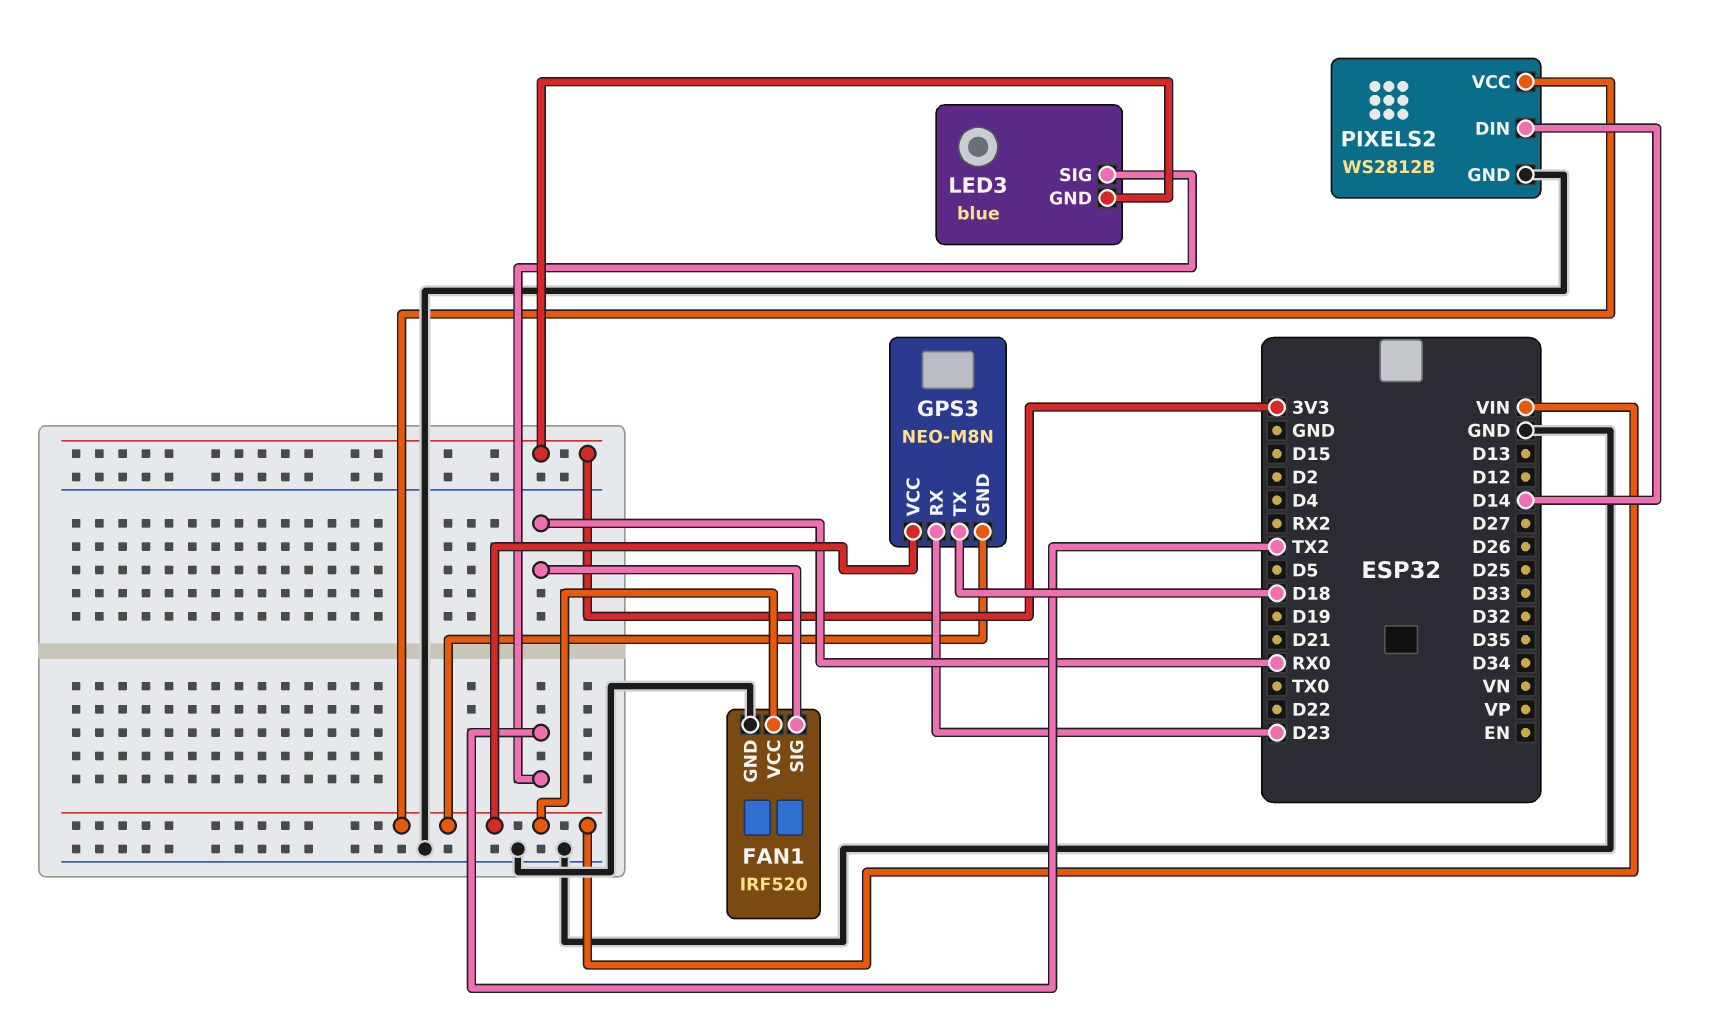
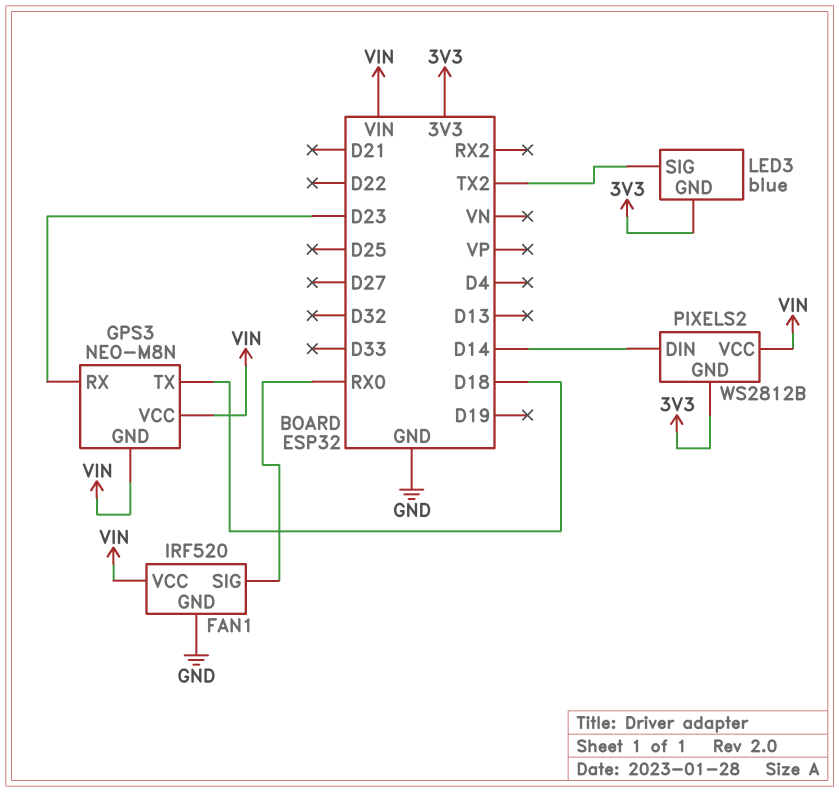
PIXELS2 pin GND: GND -> 3V3

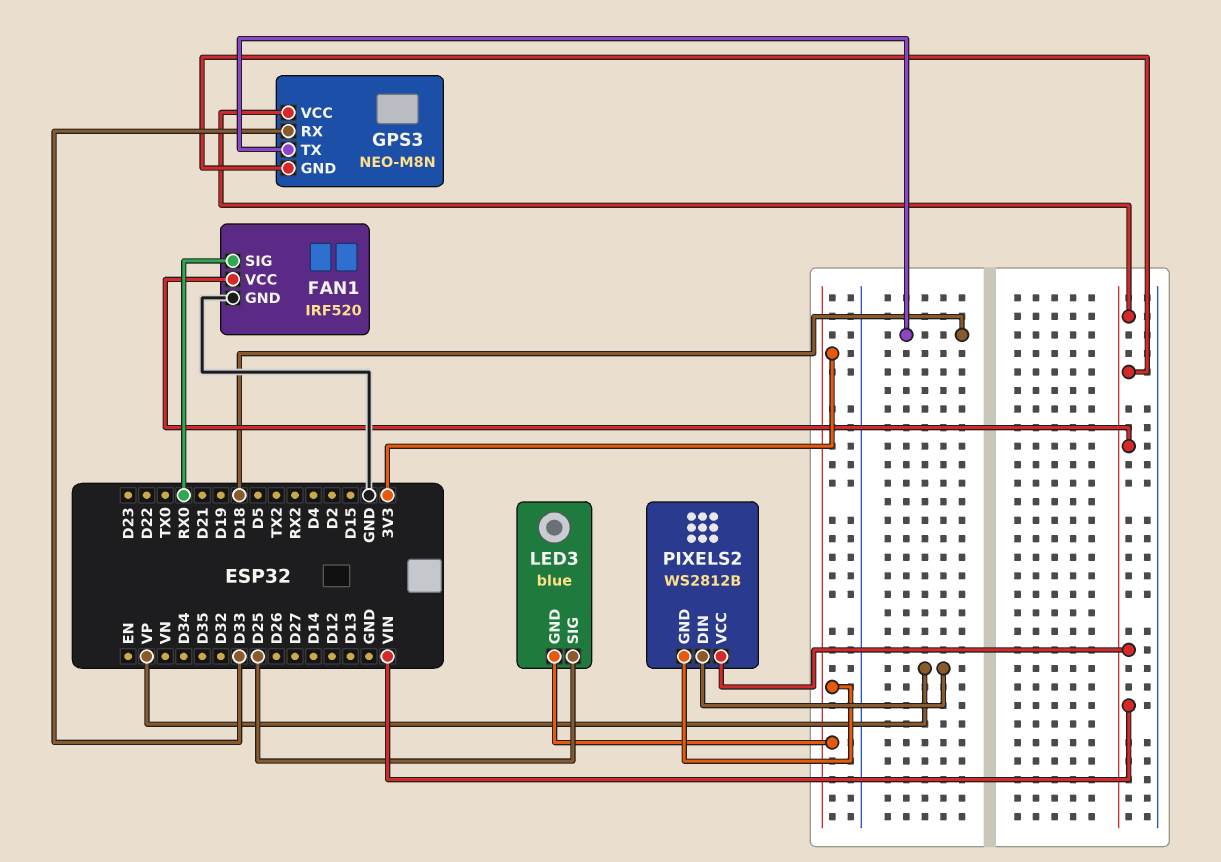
GPS3 pin RX: D23 -> D33
LED3 pin SIG: TX2 -> D25
PIXELS2 pin DIN: D14 -> VP

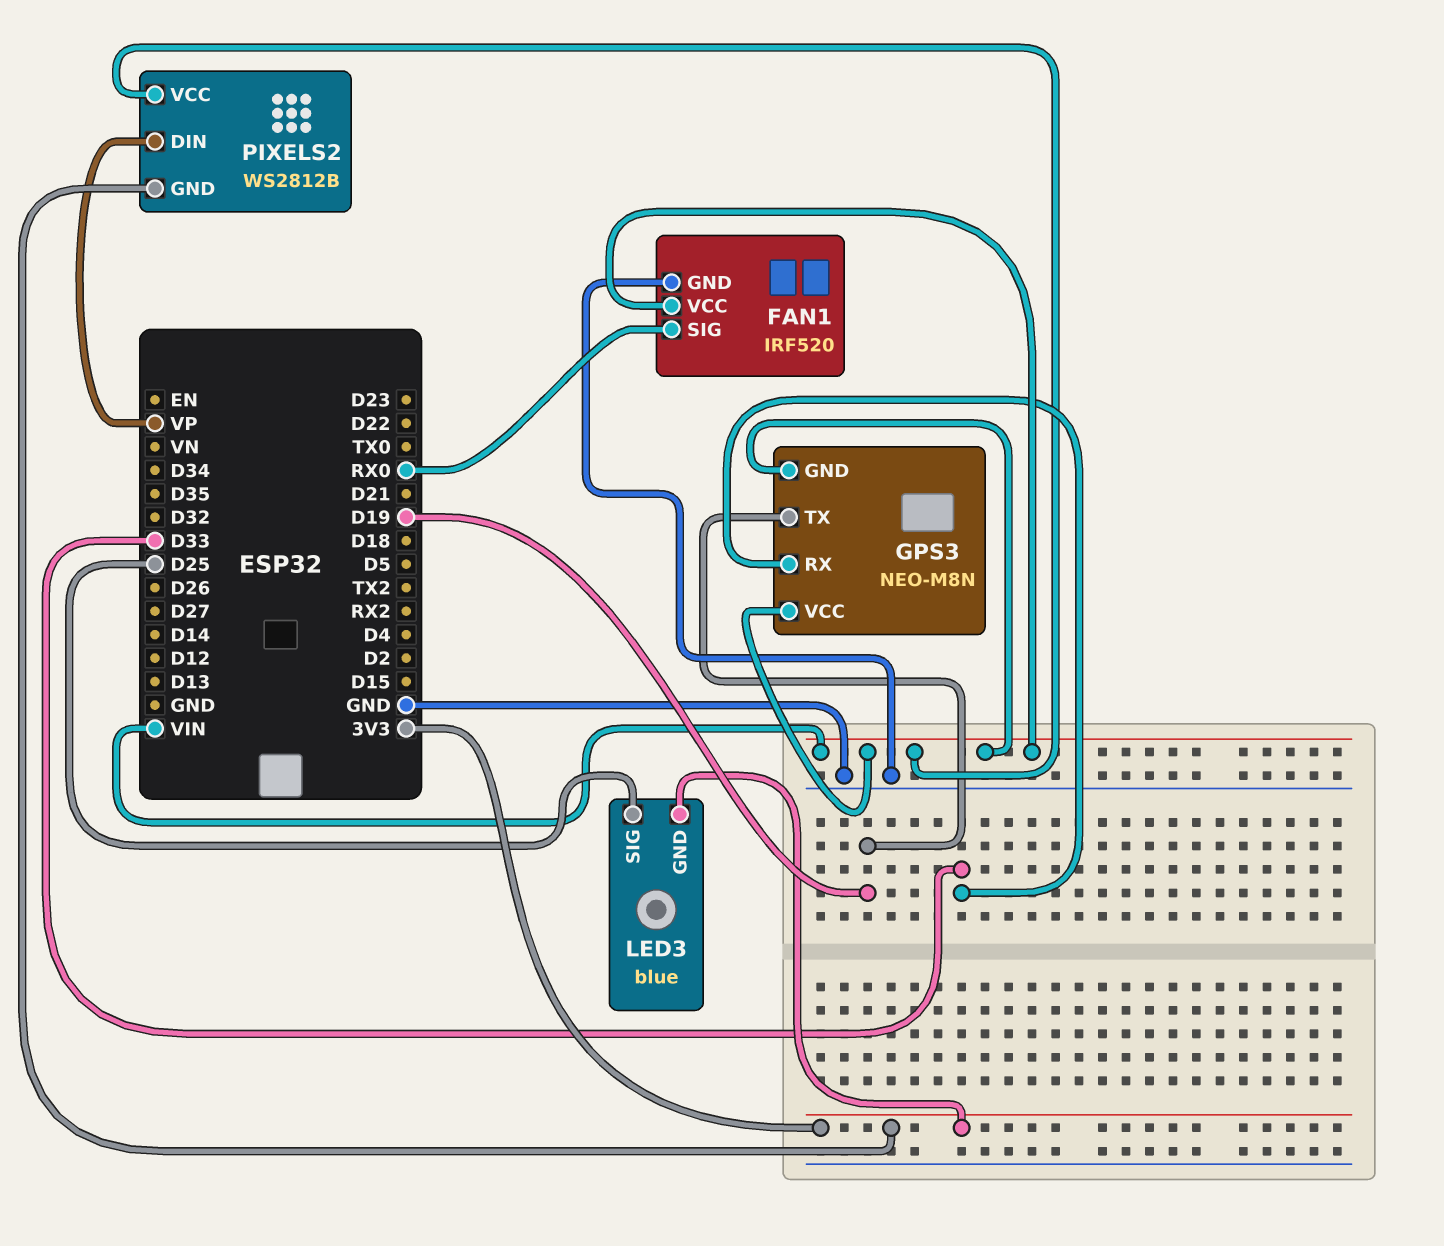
GPS3 pin TX: D18 -> D19

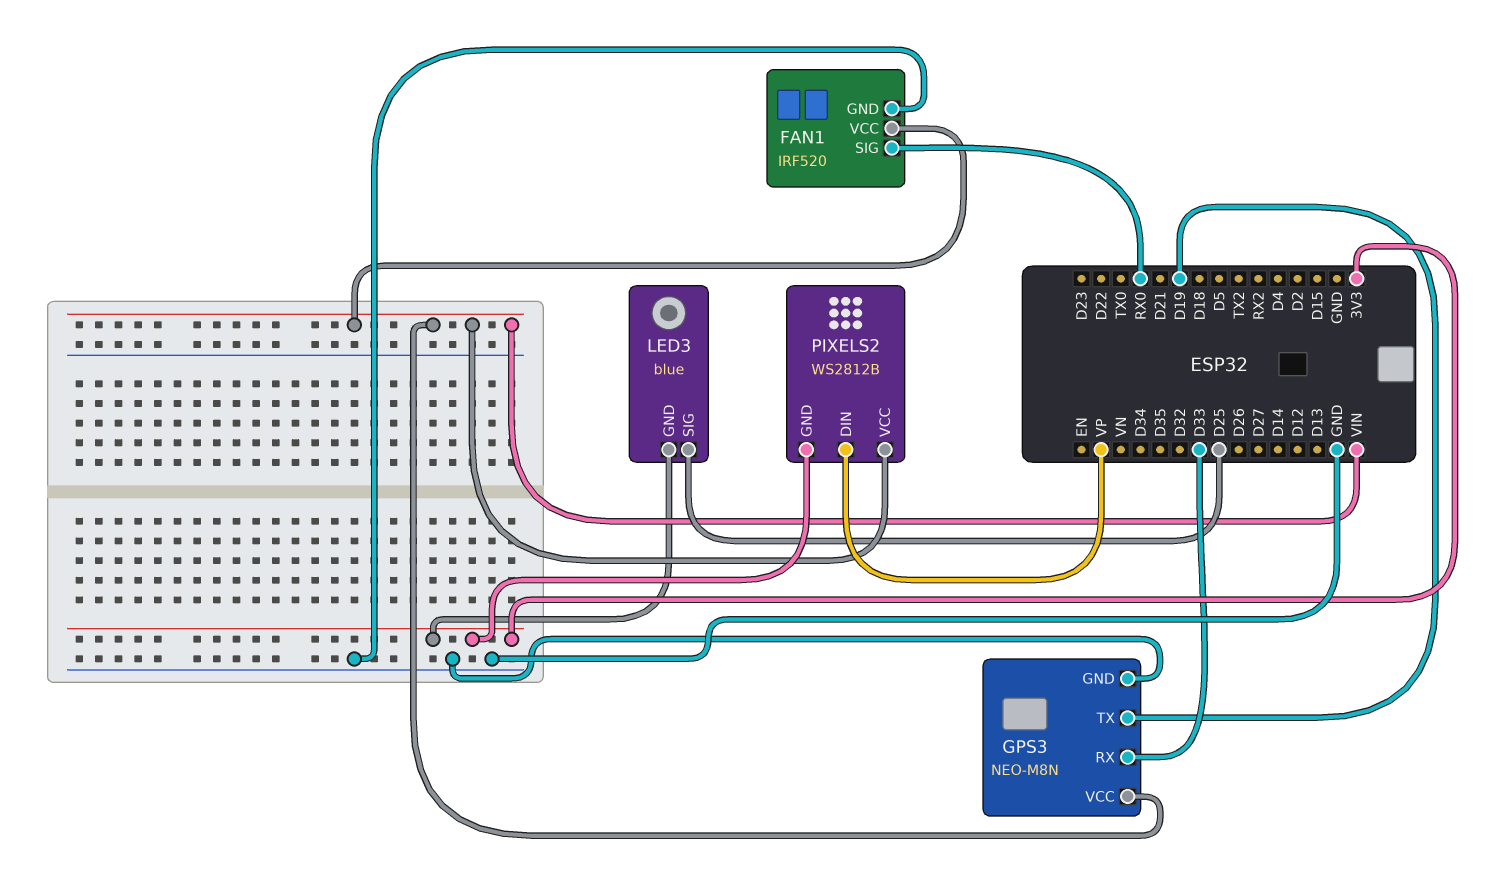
GPS3 pin GND: VIN -> GND

